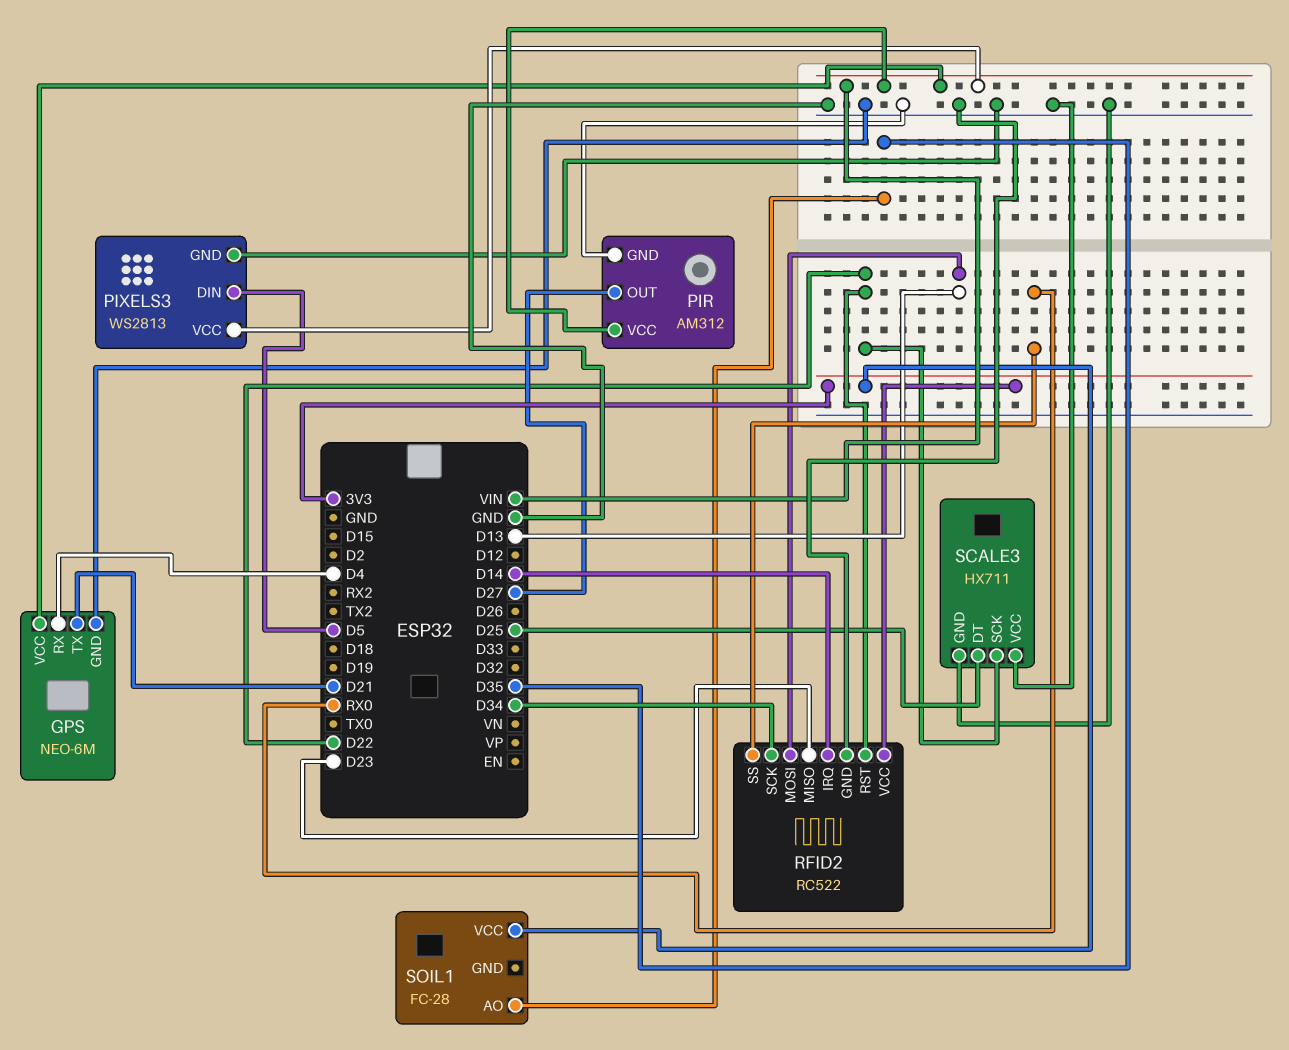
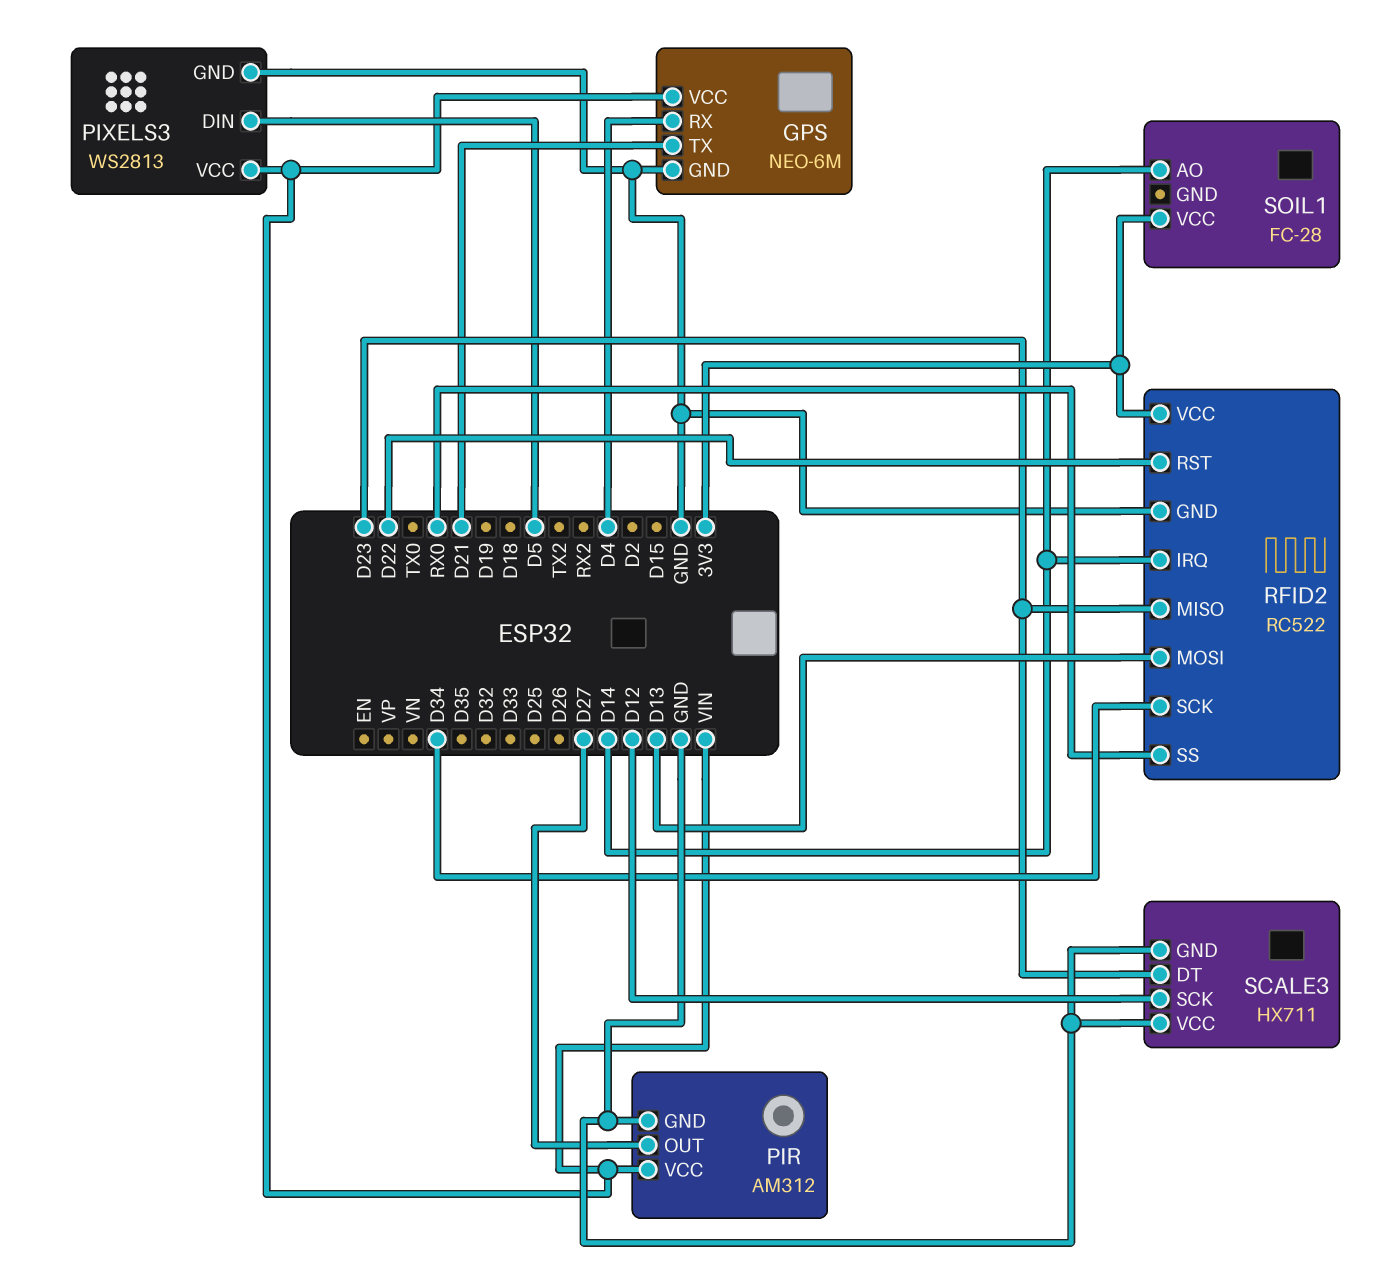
SCALE3 pin DT: D25 -> D23
SCALE3 pin SCK: D22 -> D12
SOIL1 pin AO: D35 -> D14

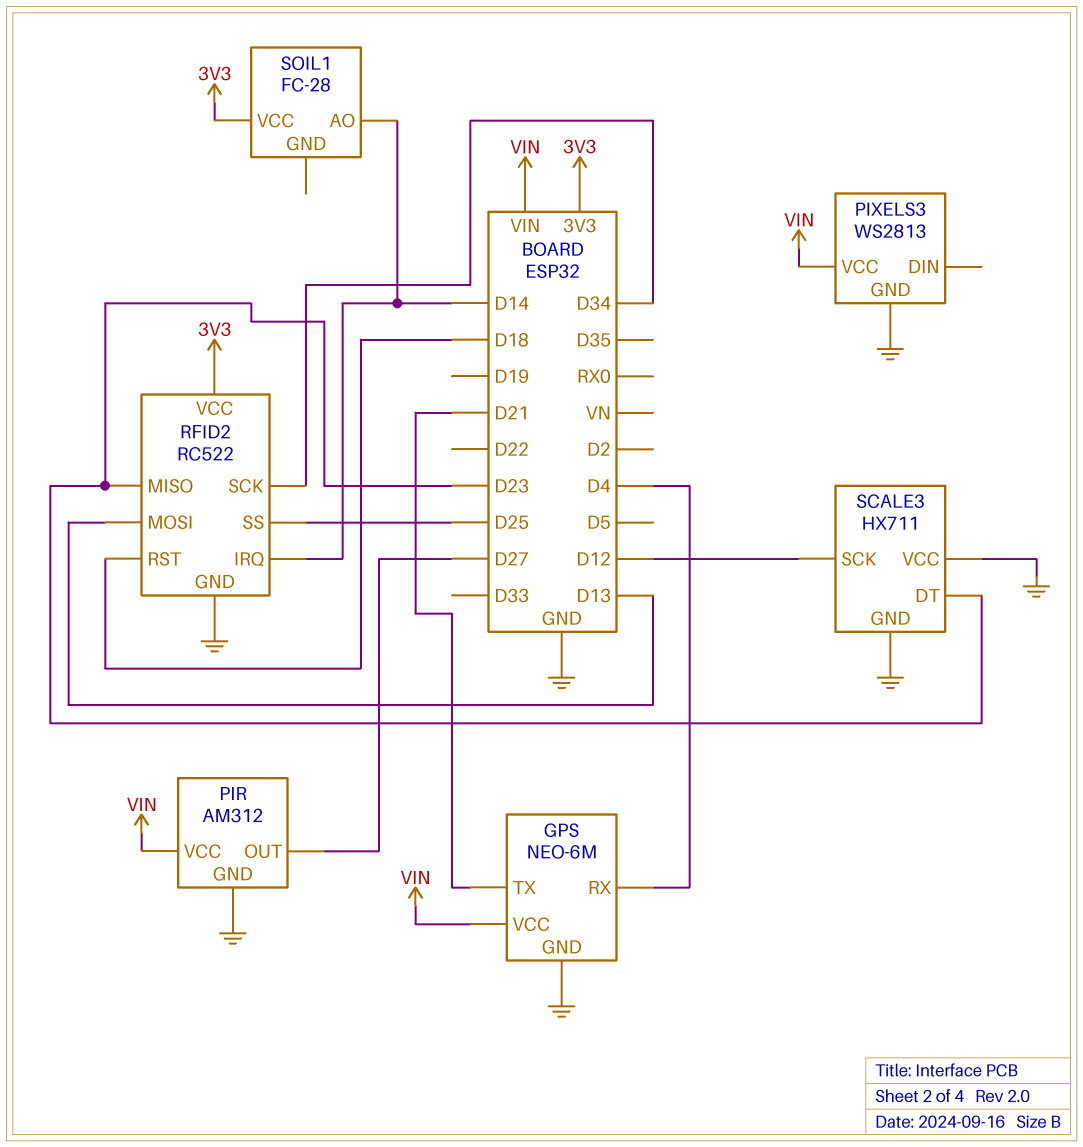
PIXELS3 pin DIN: D5 -> none
RFID2 pin RST: D22 -> D18
RFID2 pin SS: RX0 -> D25

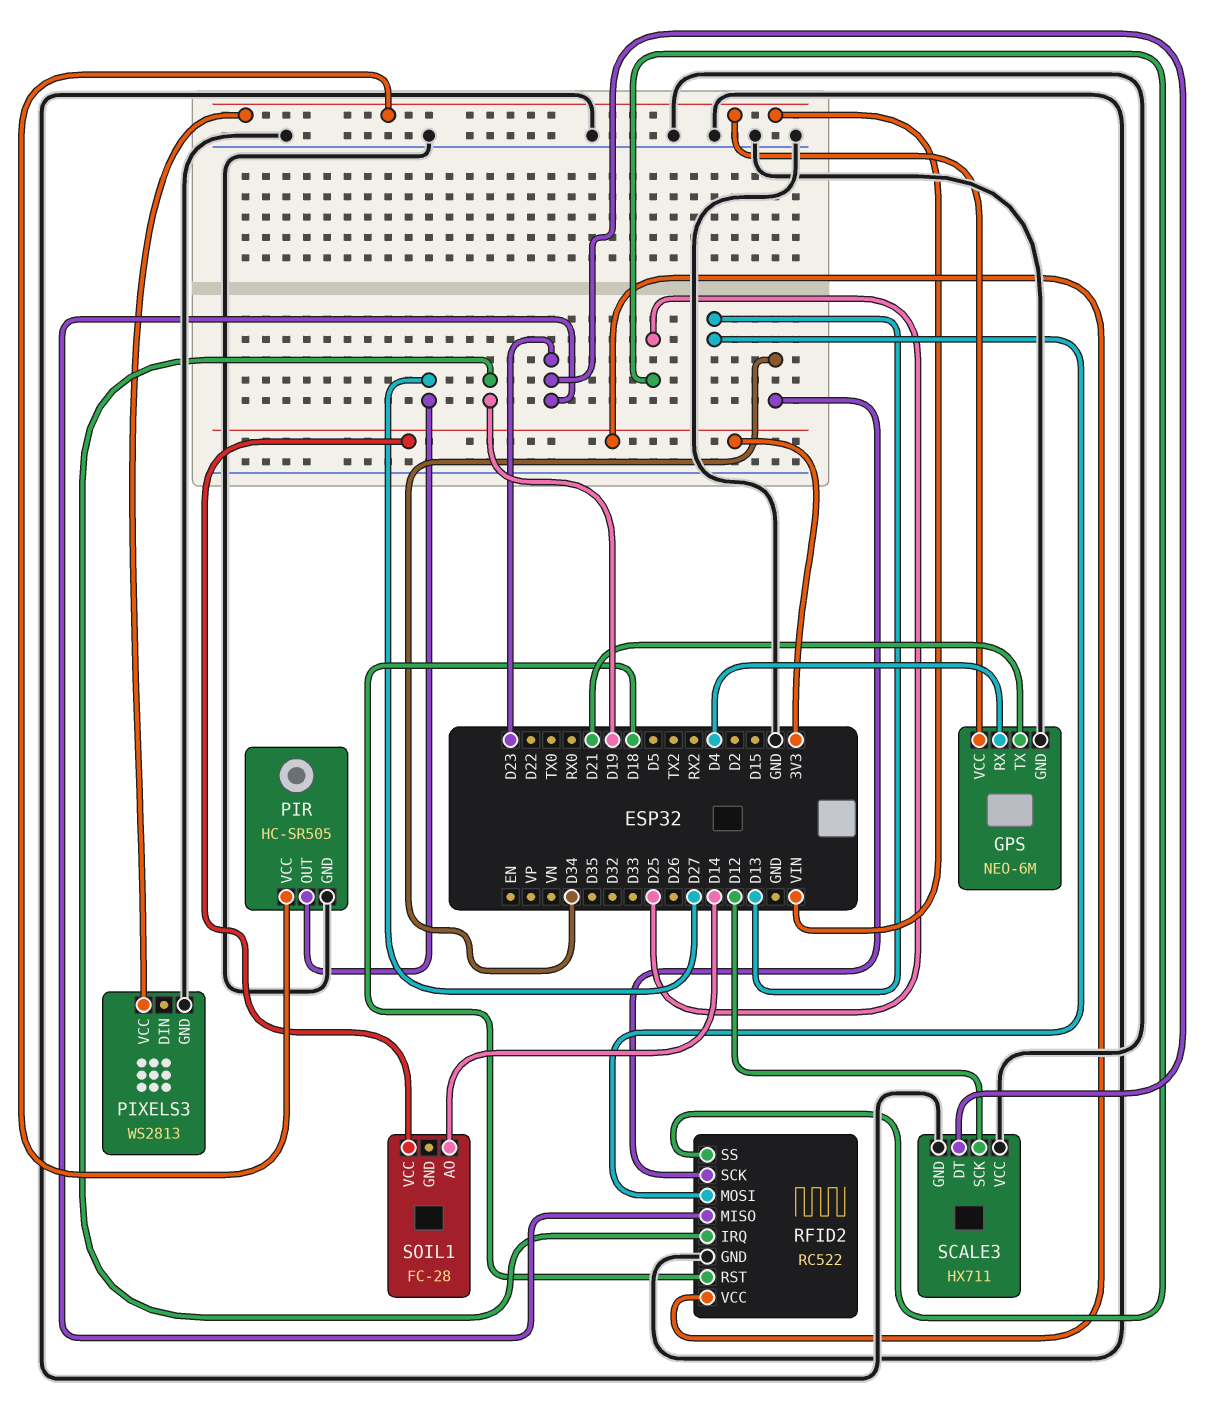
PIR: AM312 -> HC-SR505
RFID2 pin IRQ: D14 -> D19

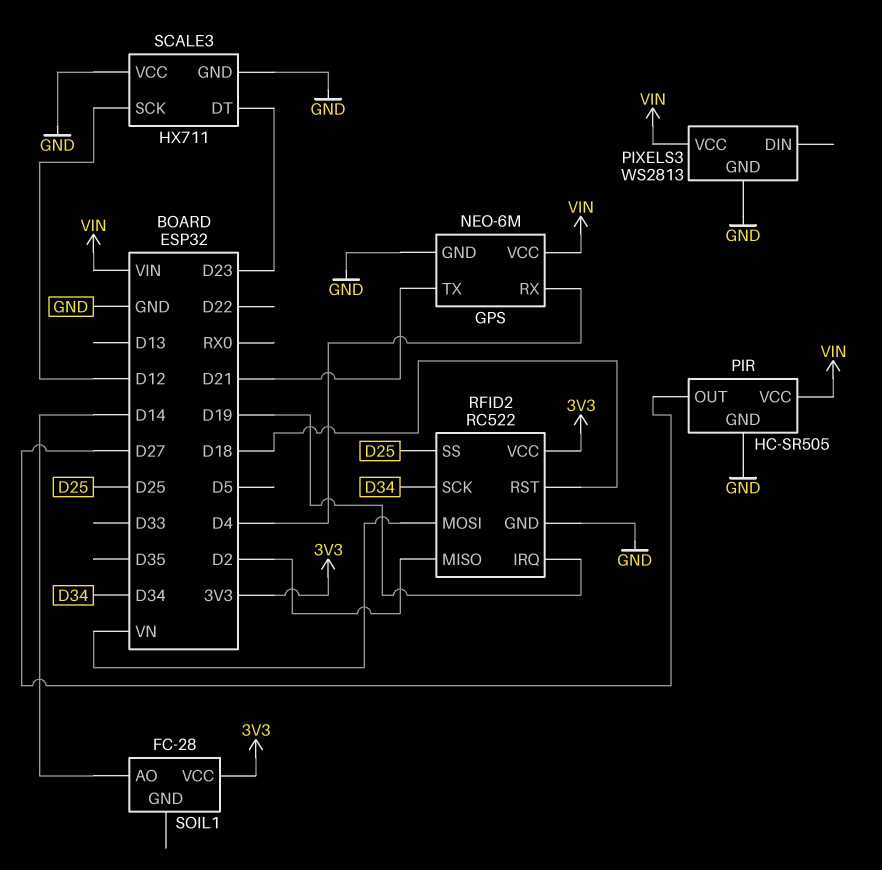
RFID2 pin MISO: D23 -> D2
RFID2 pin MOSI: D13 -> VN

